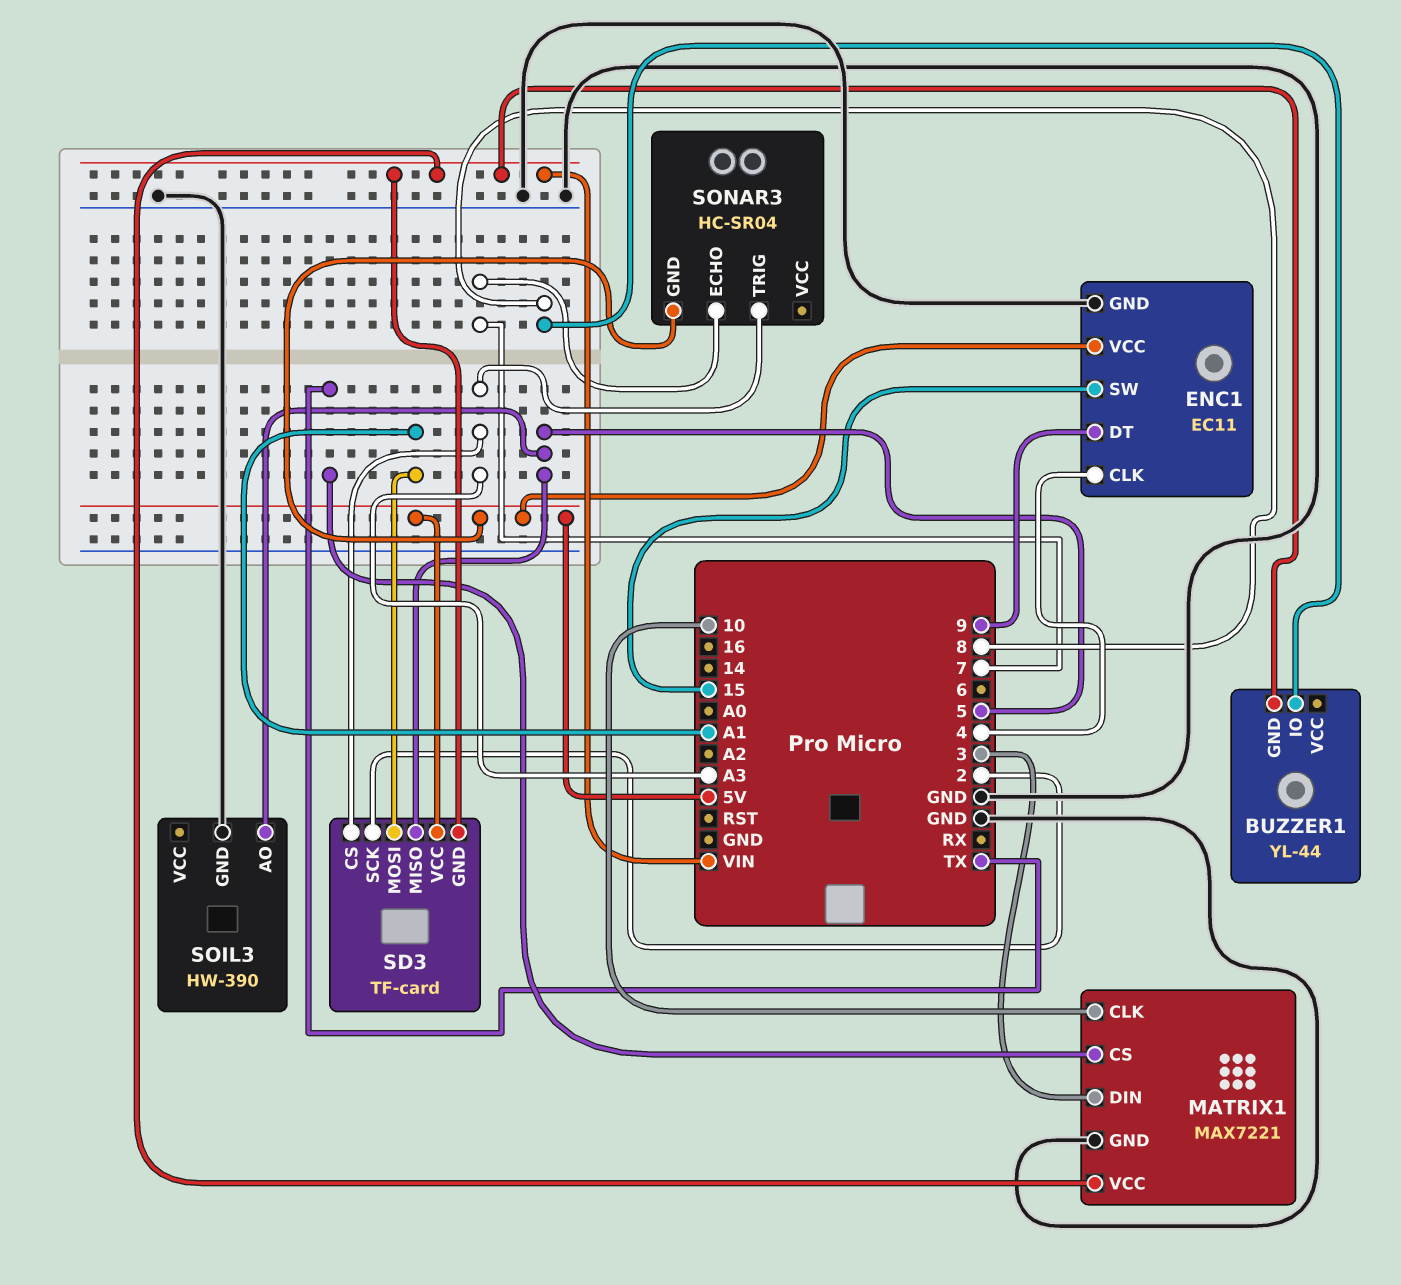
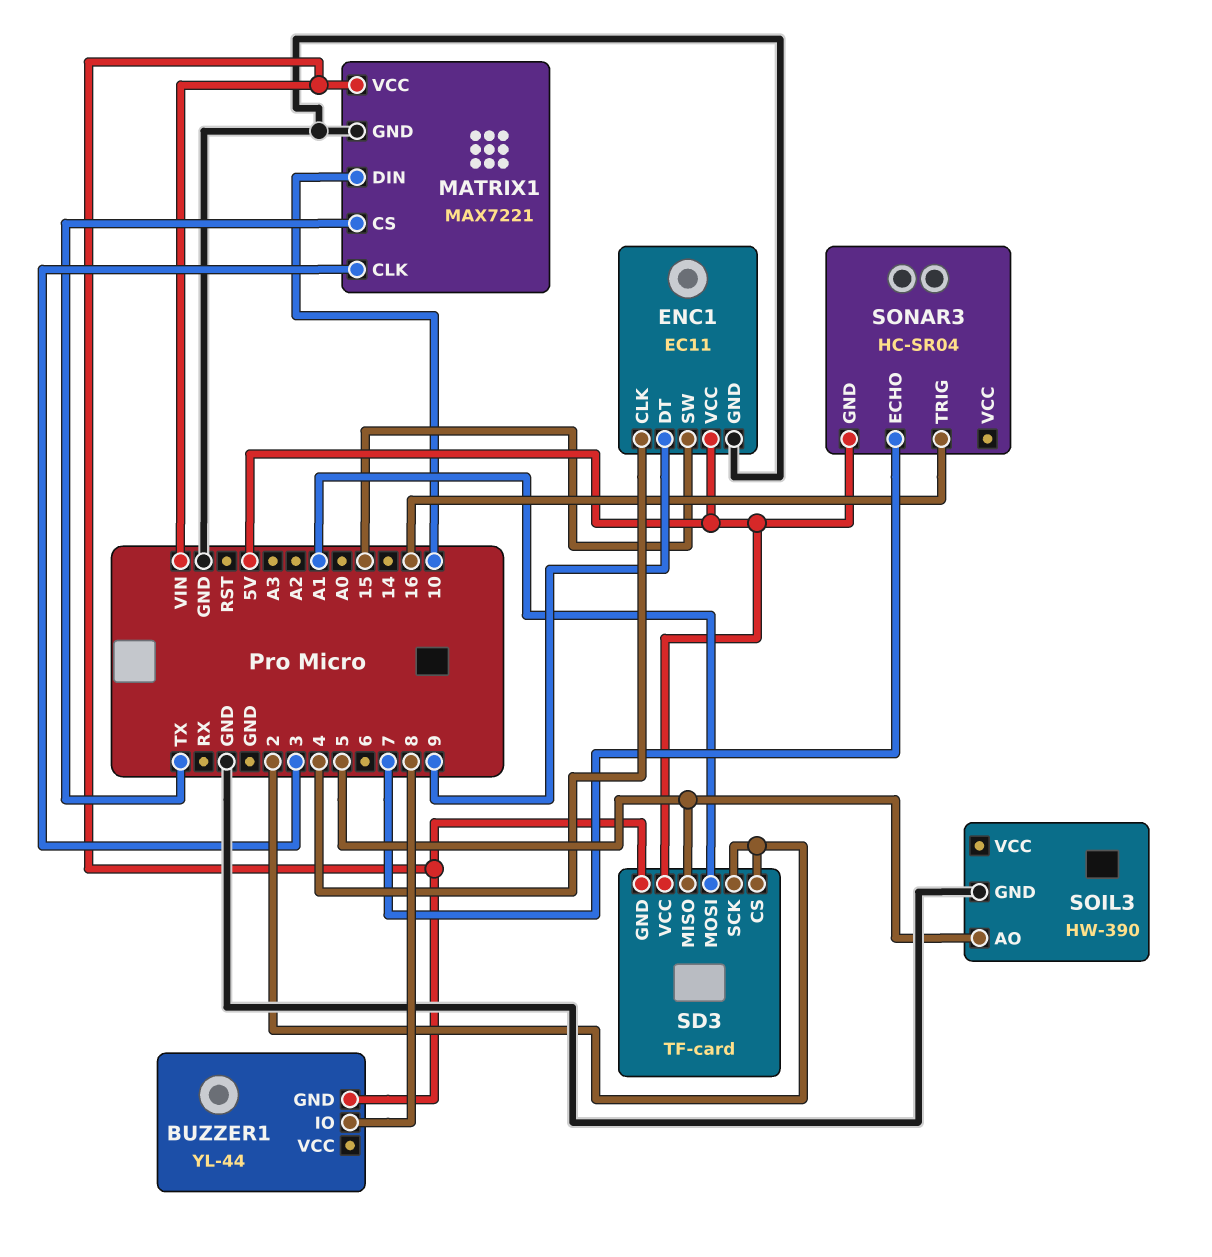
MATRIX1 pin CLK: 10 -> 3
MATRIX1 pin DIN: 3 -> 10
SD3 pin CS: A3 -> 2
SONAR3 pin TRIG: A3 -> 16

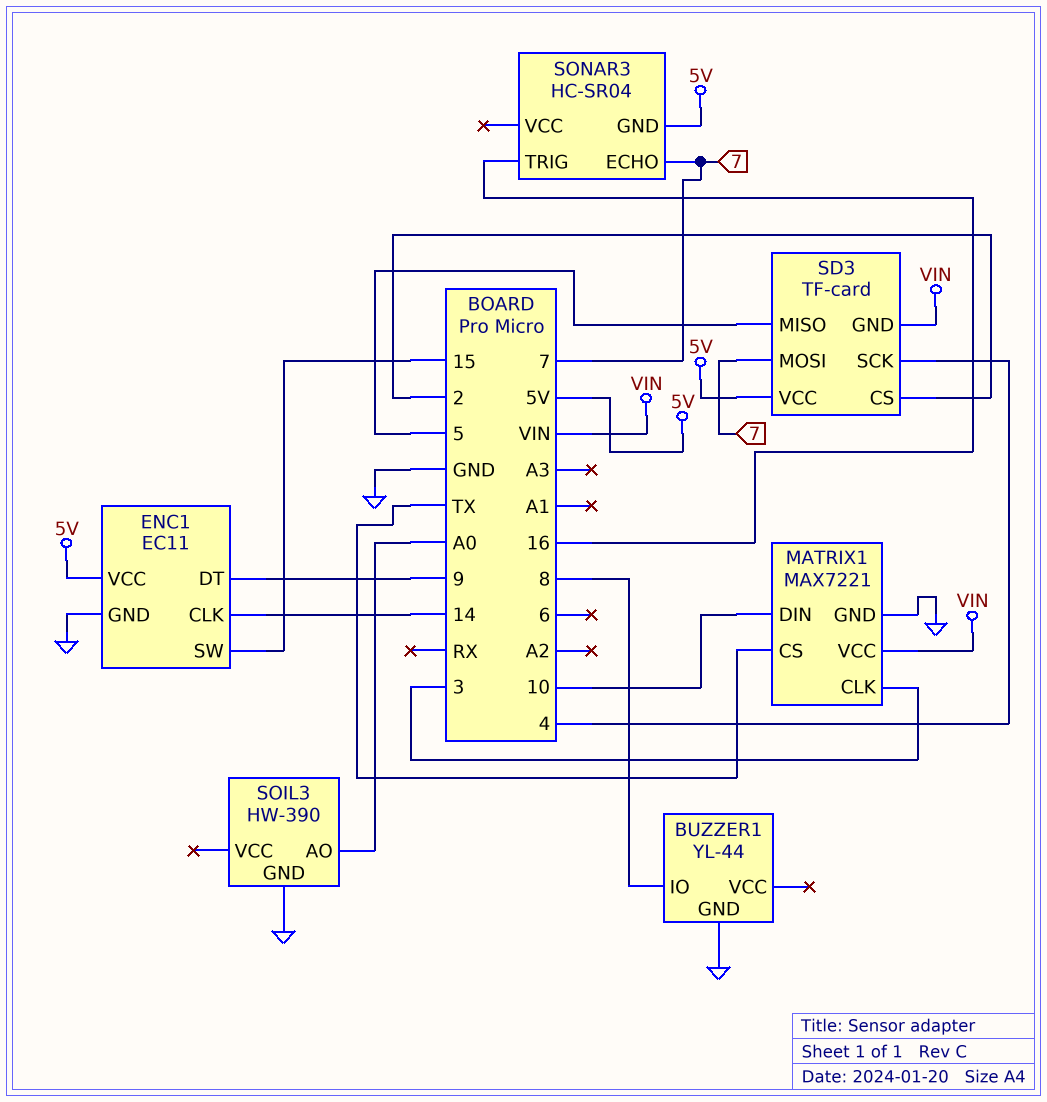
BUZZER1 pin GND: VIN -> GND
ENC1 pin CLK: 4 -> 14
SD3 pin MOSI: A1 -> 7
SD3 pin SCK: 2 -> 4
SOIL3 pin AO: 5 -> A0

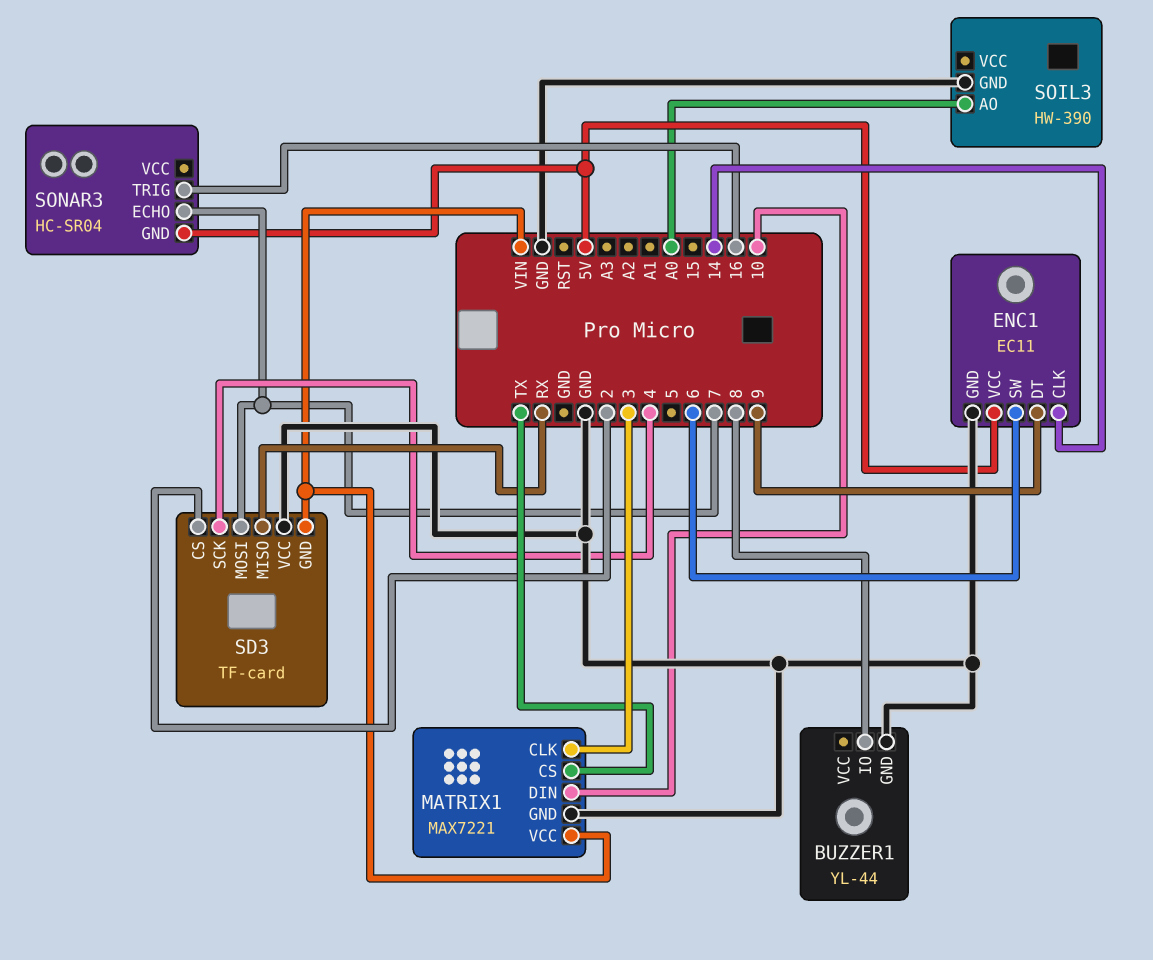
ENC1 pin SW: 15 -> 6
SD3 pin MISO: 5 -> RX
SD3 pin VCC: 5V -> GND

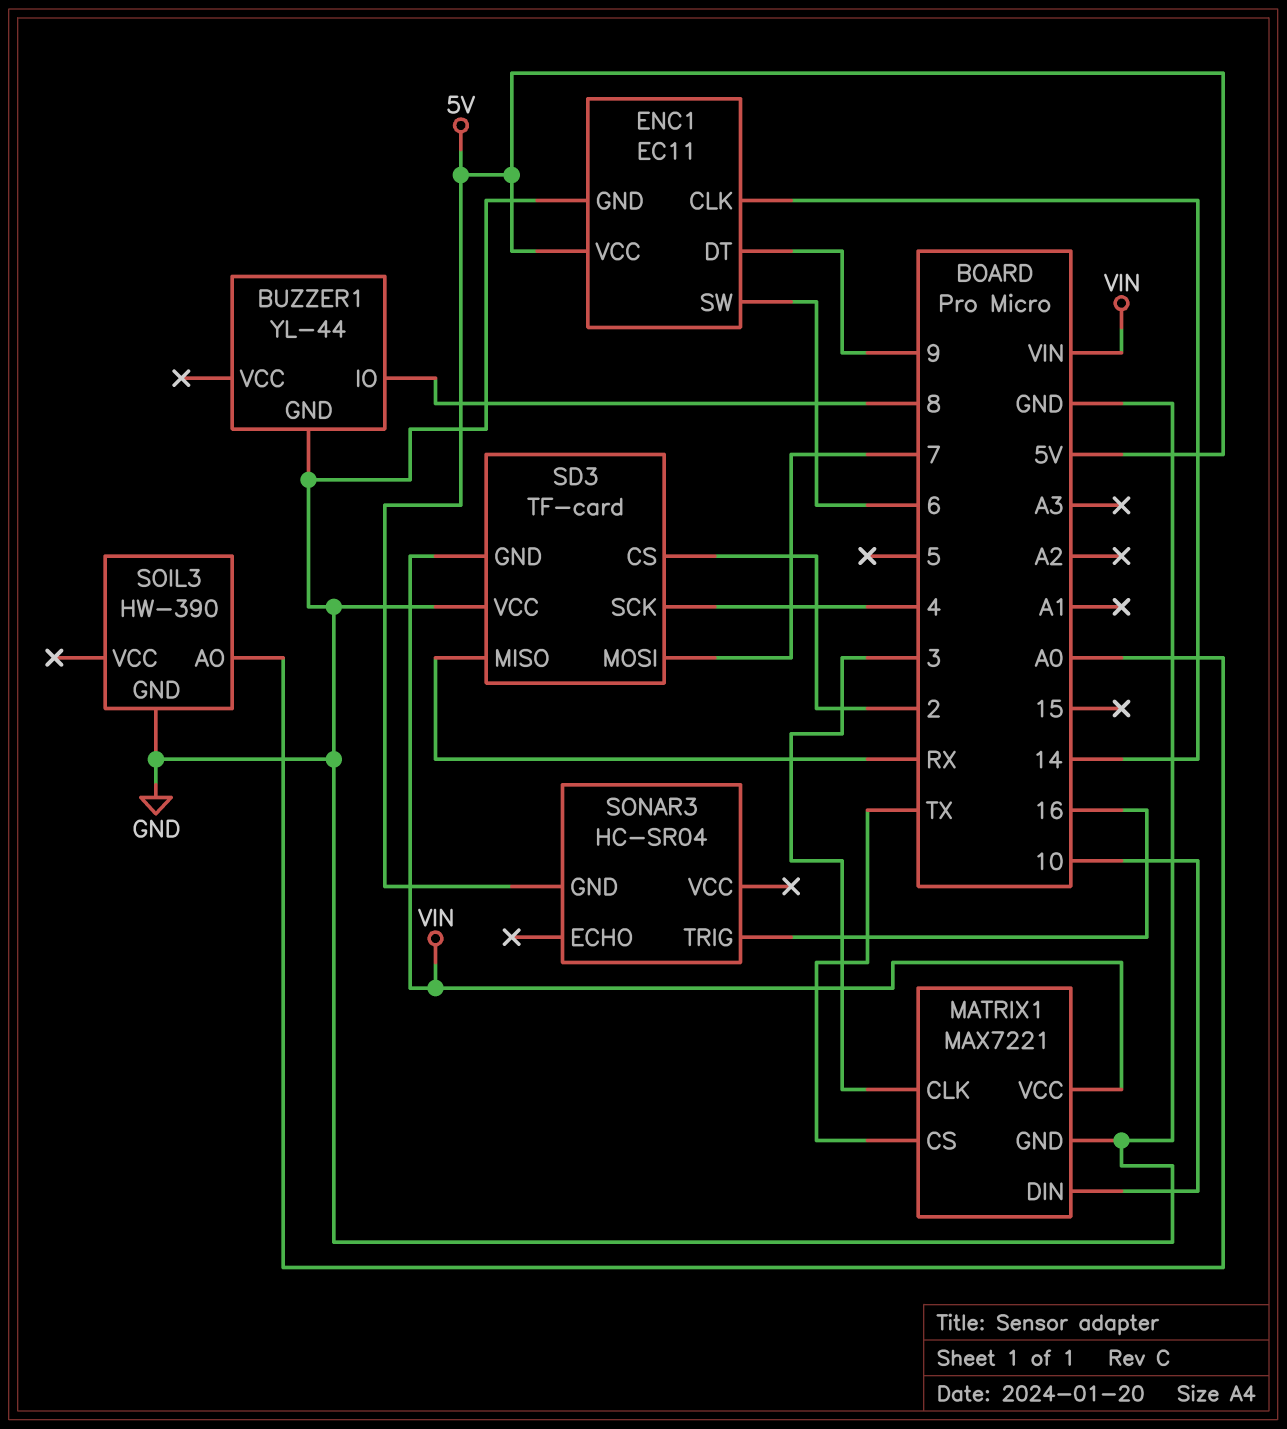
SONAR3 pin ECHO: 7 -> none

